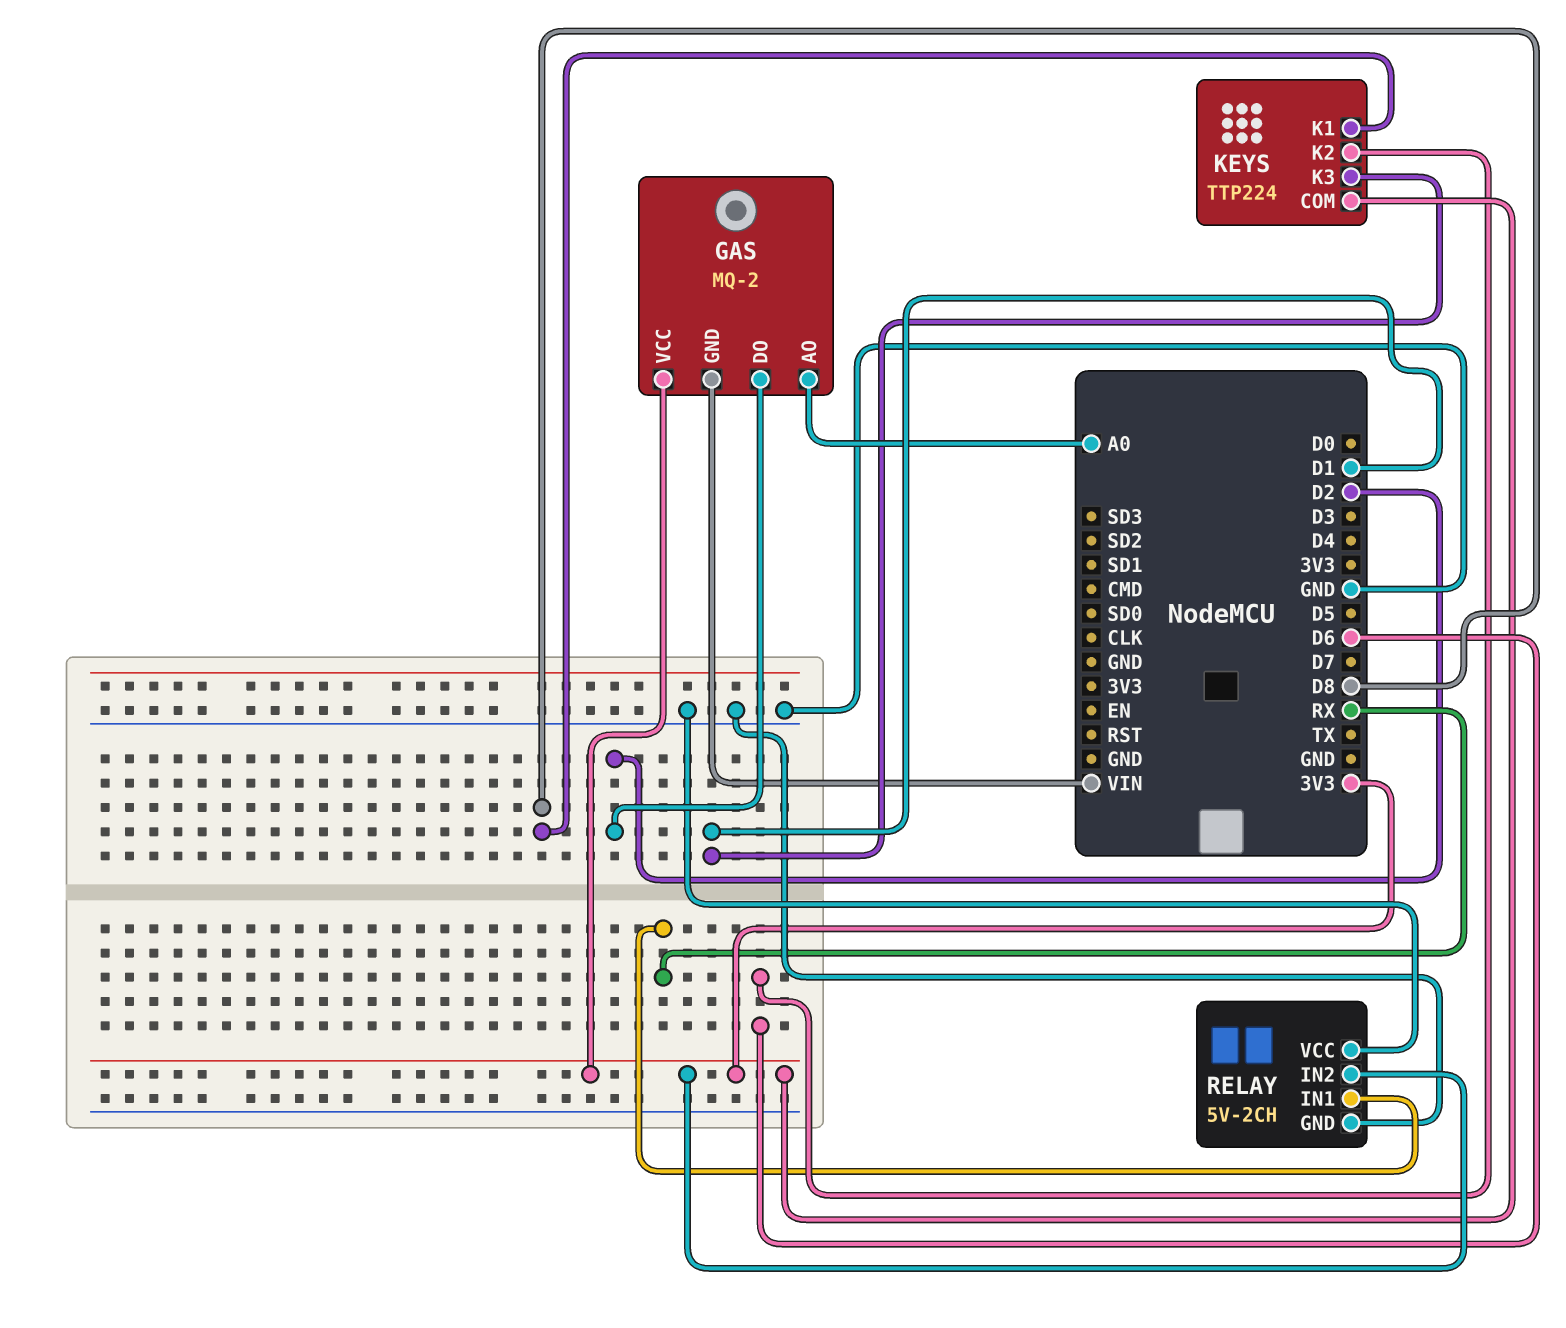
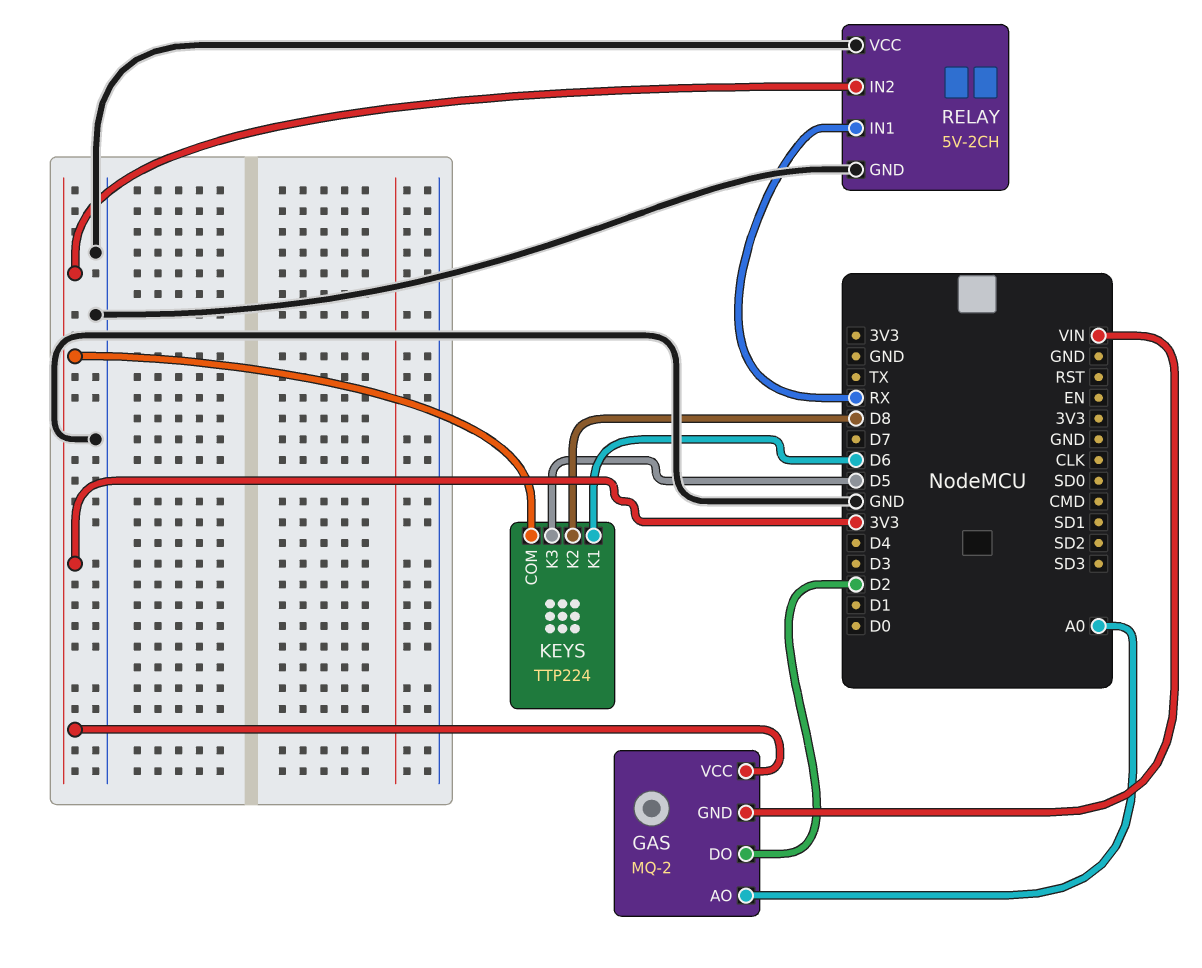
KEYS pin K1: D8 -> D6
KEYS pin K2: D6 -> D8
KEYS pin K3: D1 -> D5

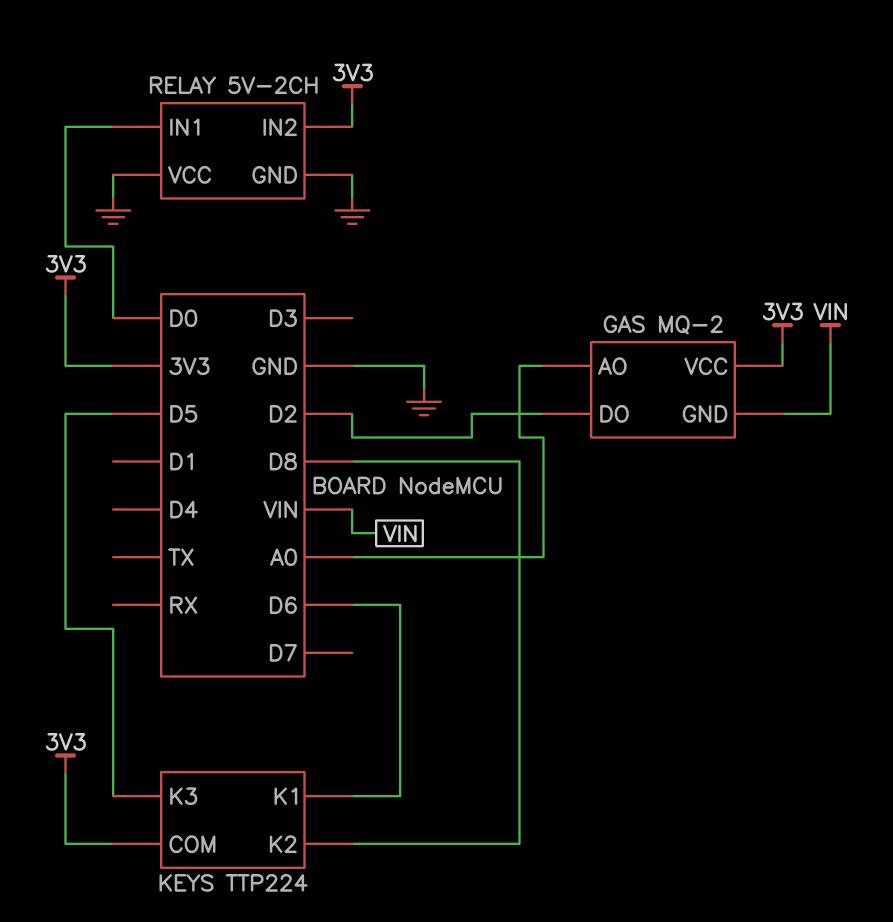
RELAY pin IN1: RX -> D0

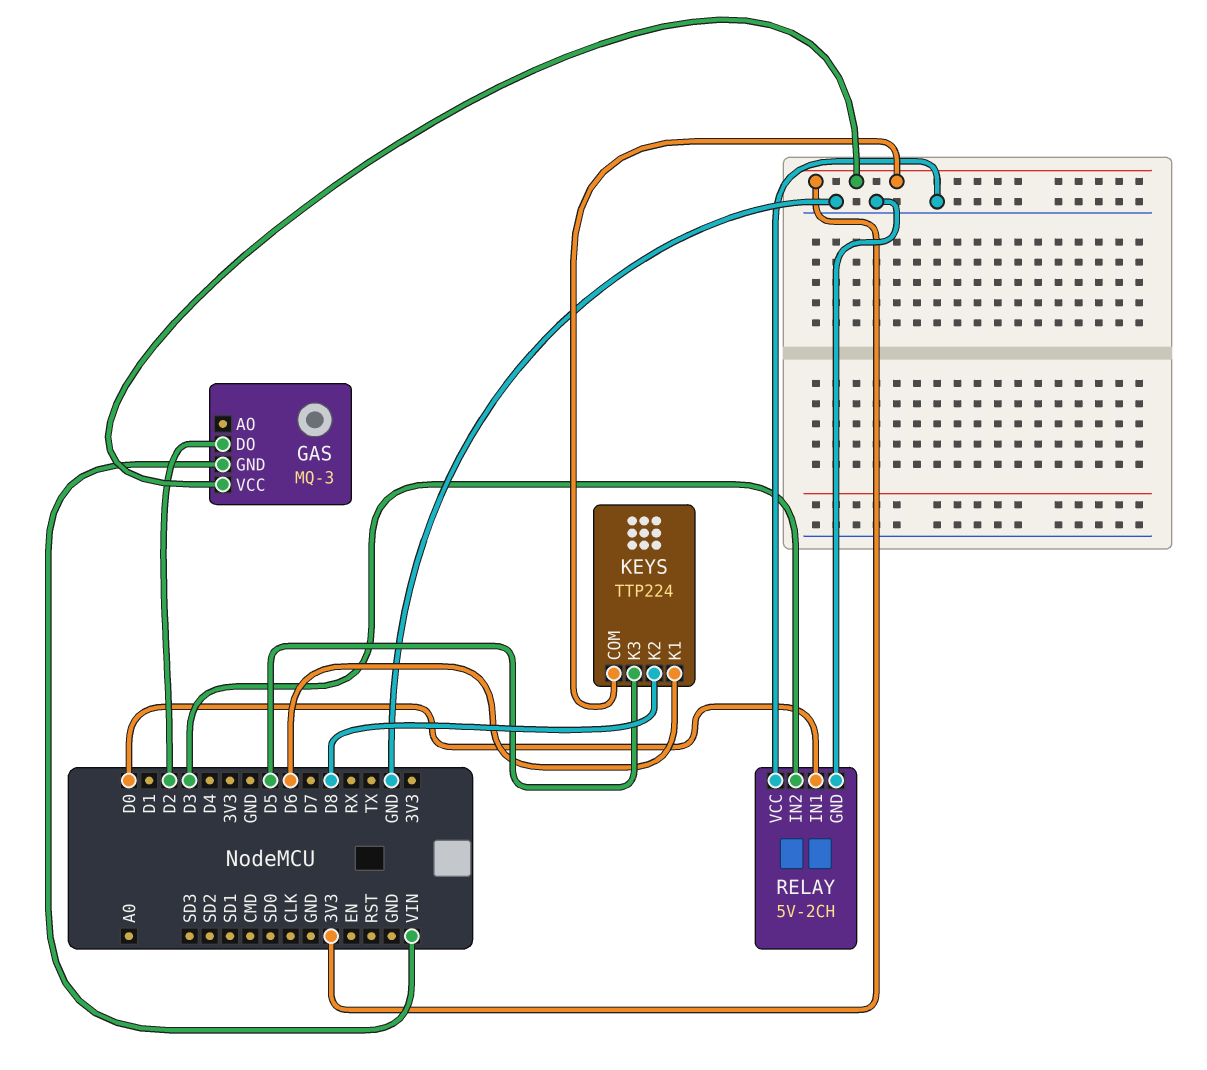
GAS: MQ-2 -> MQ-3
GAS pin AO: A0 -> none
RELAY pin IN2: 3V3 -> D3

